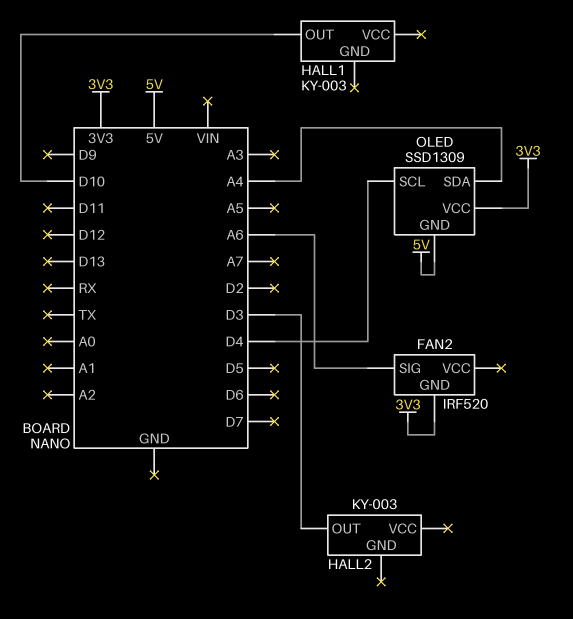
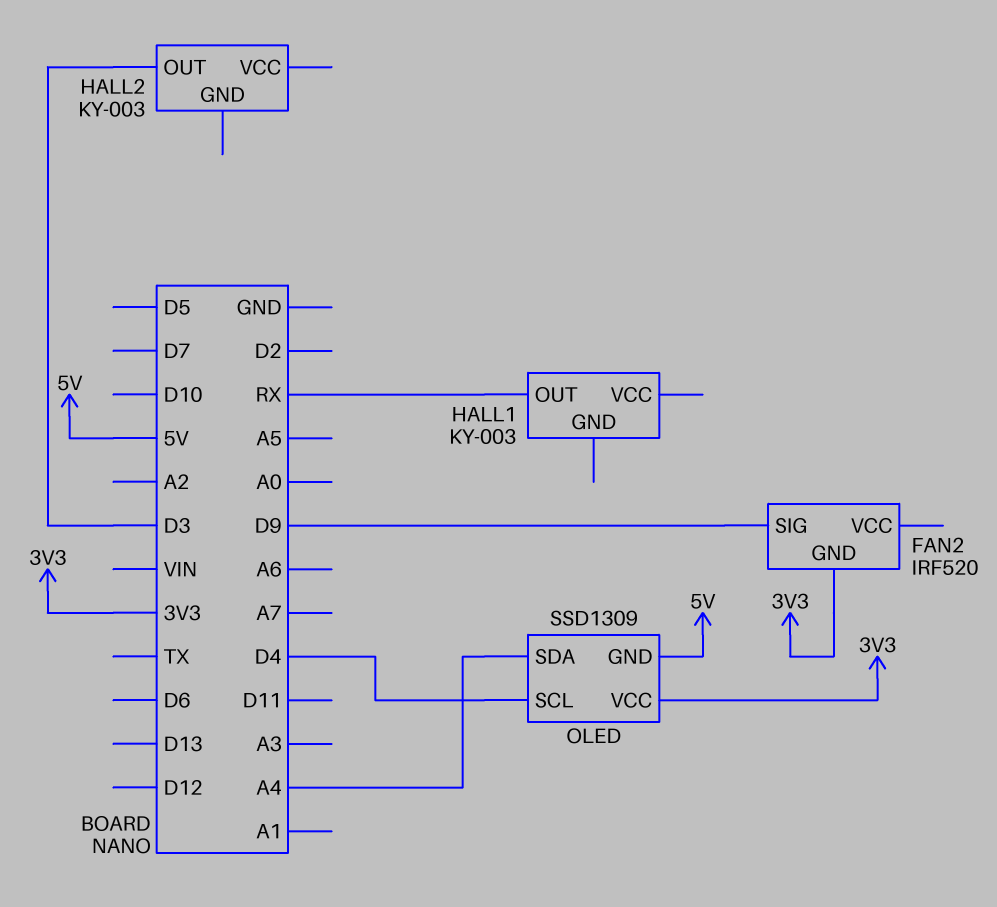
FAN2 pin SIG: A6 -> D9
HALL1 pin OUT: D10 -> RX

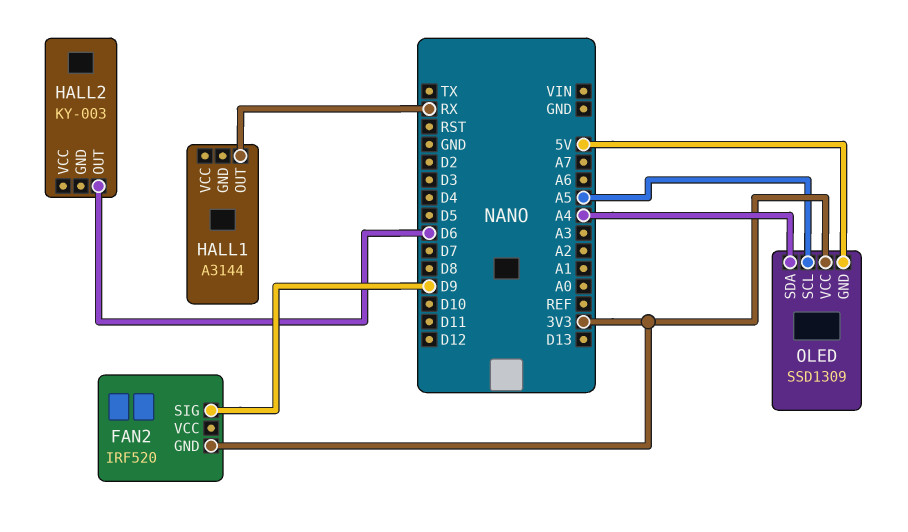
HALL1: KY-003 -> A3144
HALL2 pin OUT: D3 -> D6
OLED pin SCL: D4 -> A5

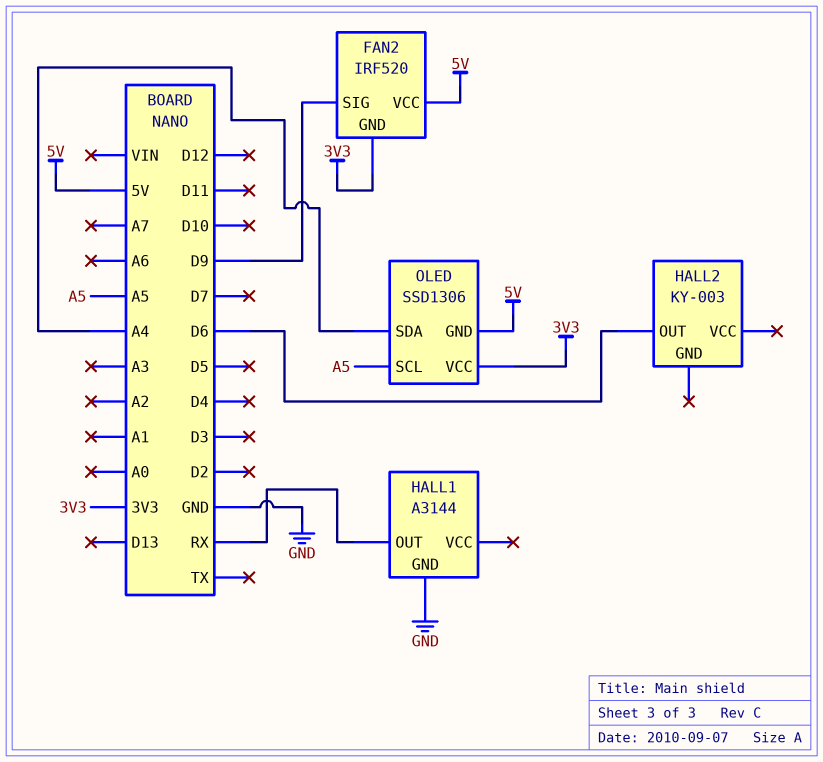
FAN2 pin VCC: none -> 5V
HALL1 pin GND: none -> GND
OLED: SSD1309 -> SSD1306

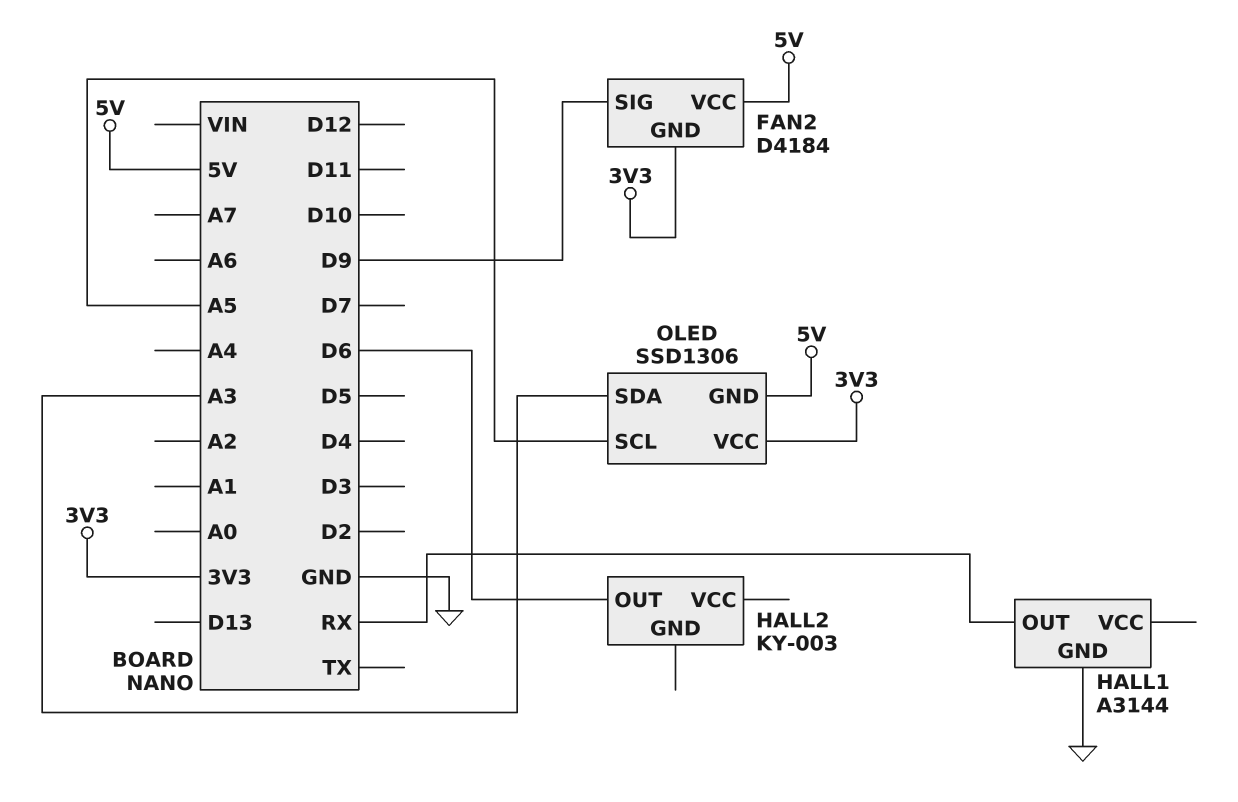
FAN2: IRF520 -> D4184
OLED pin SDA: A4 -> A3

